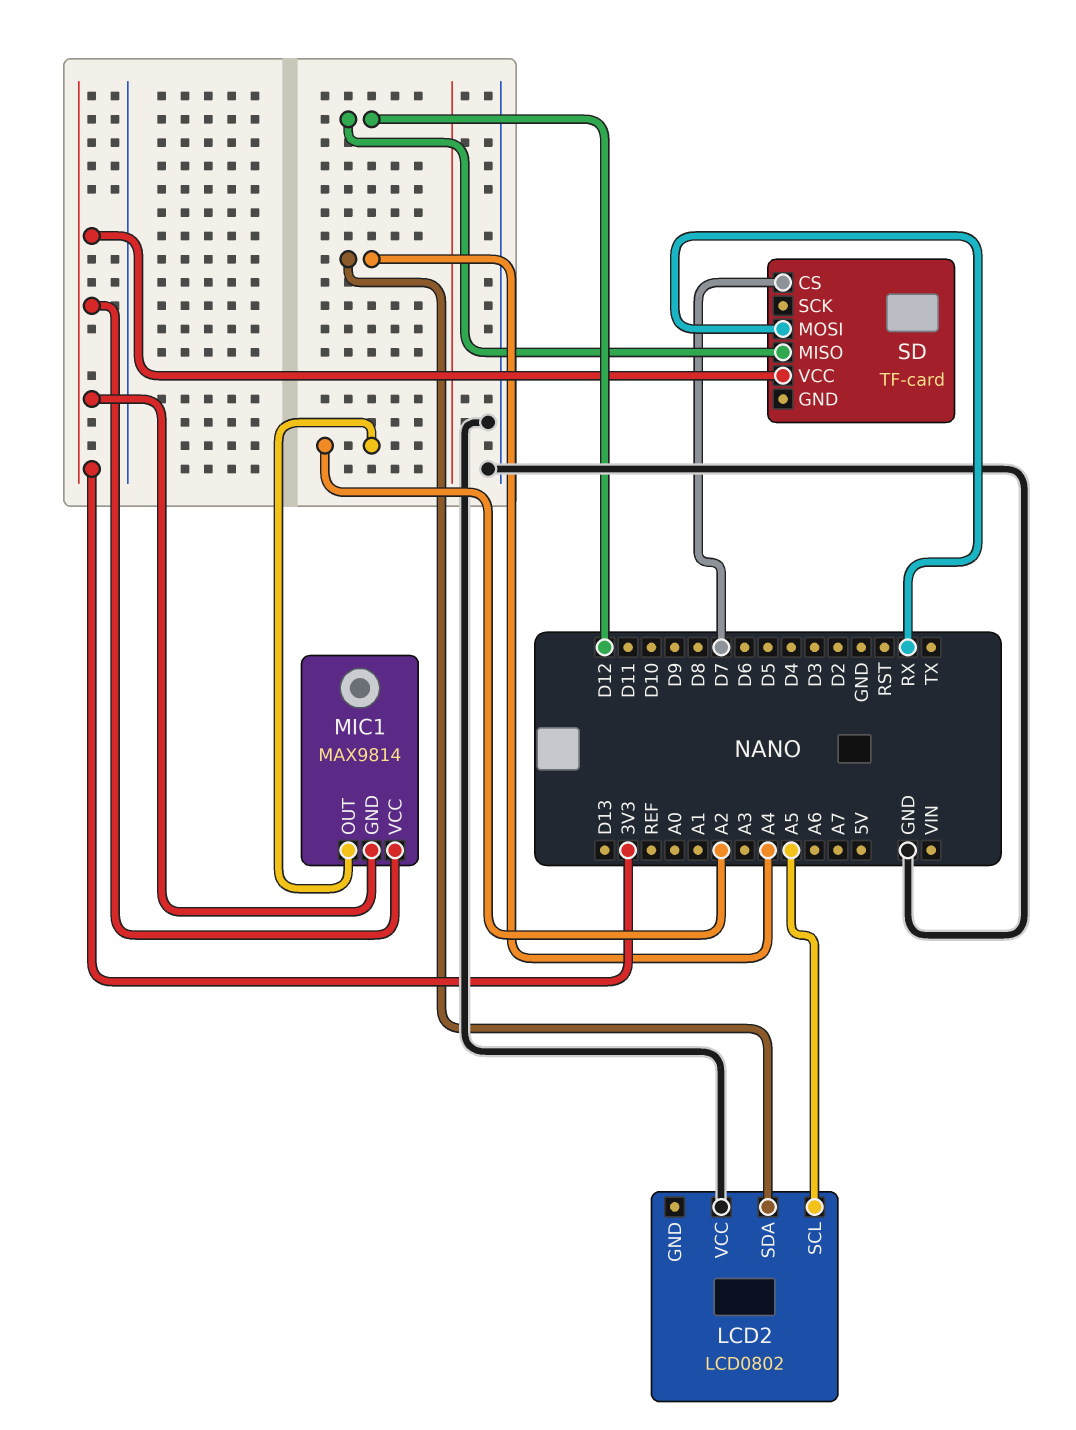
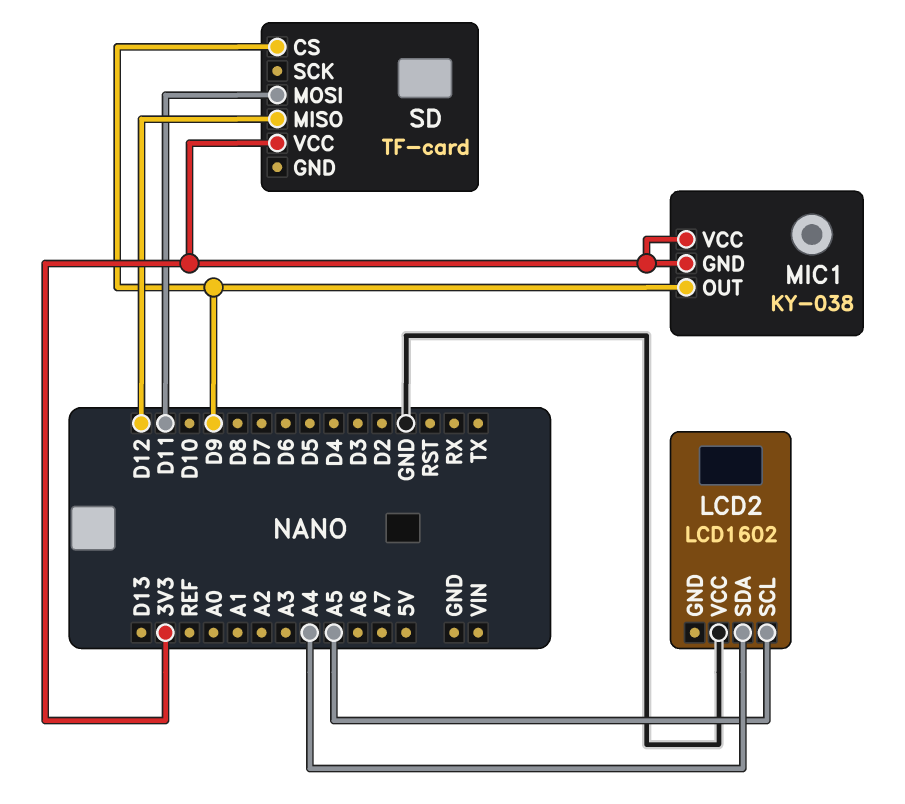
LCD2: LCD0802 -> LCD1602
MIC1: MAX9814 -> KY-038
MIC1 pin OUT: A2 -> D9
SD pin CS: D7 -> D9
SD pin MOSI: RX -> D11

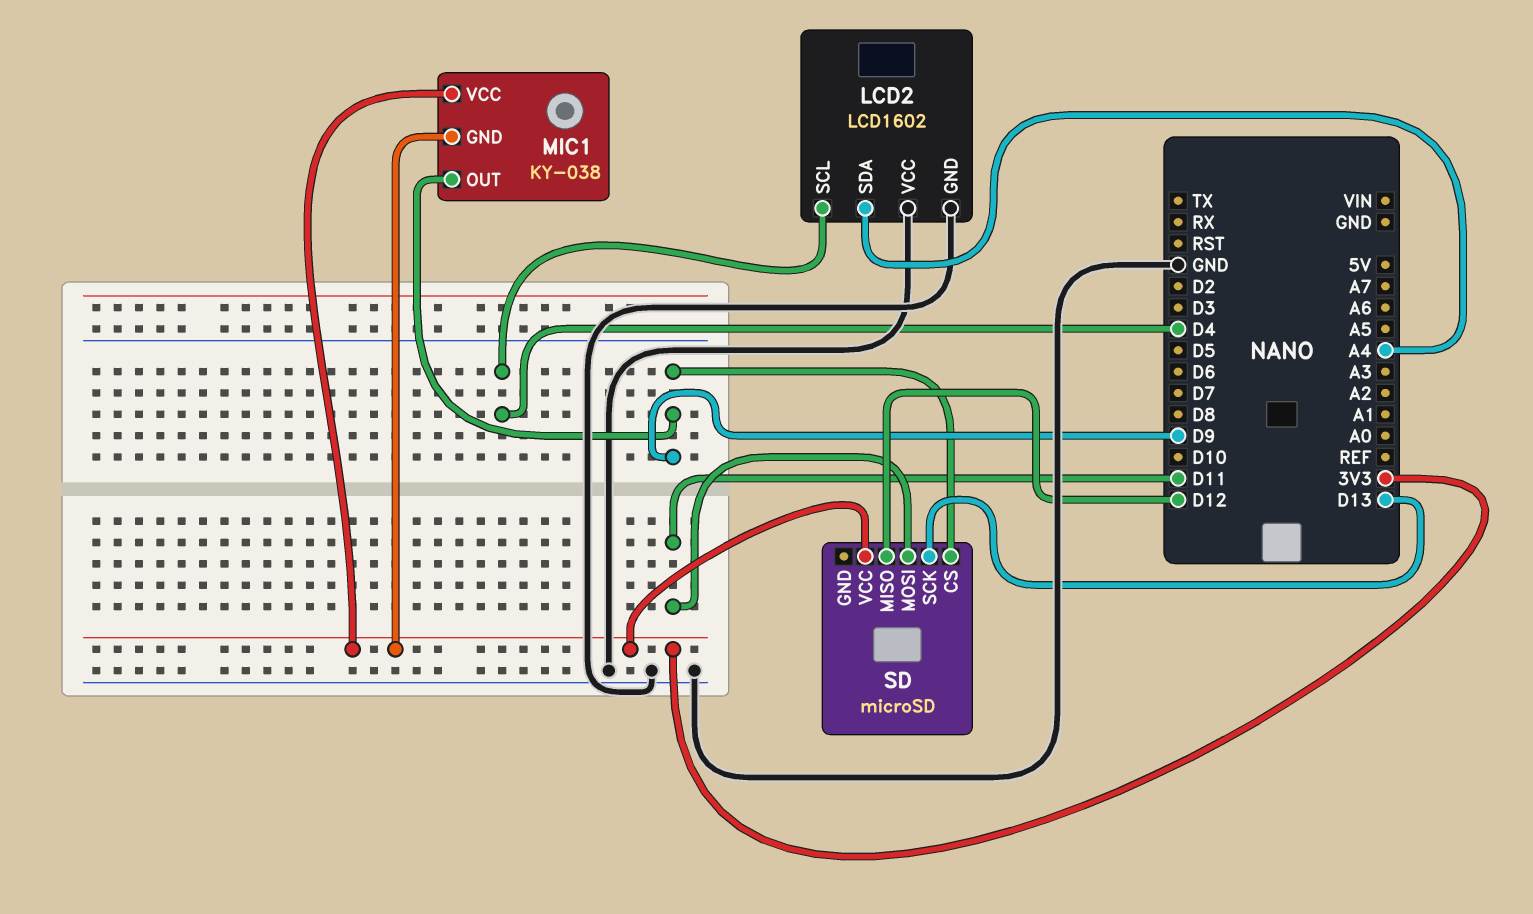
LCD2 pin GND: none -> GND
LCD2 pin SCL: A5 -> D4
SD: TF-card -> microSD
SD pin SCK: none -> D13

